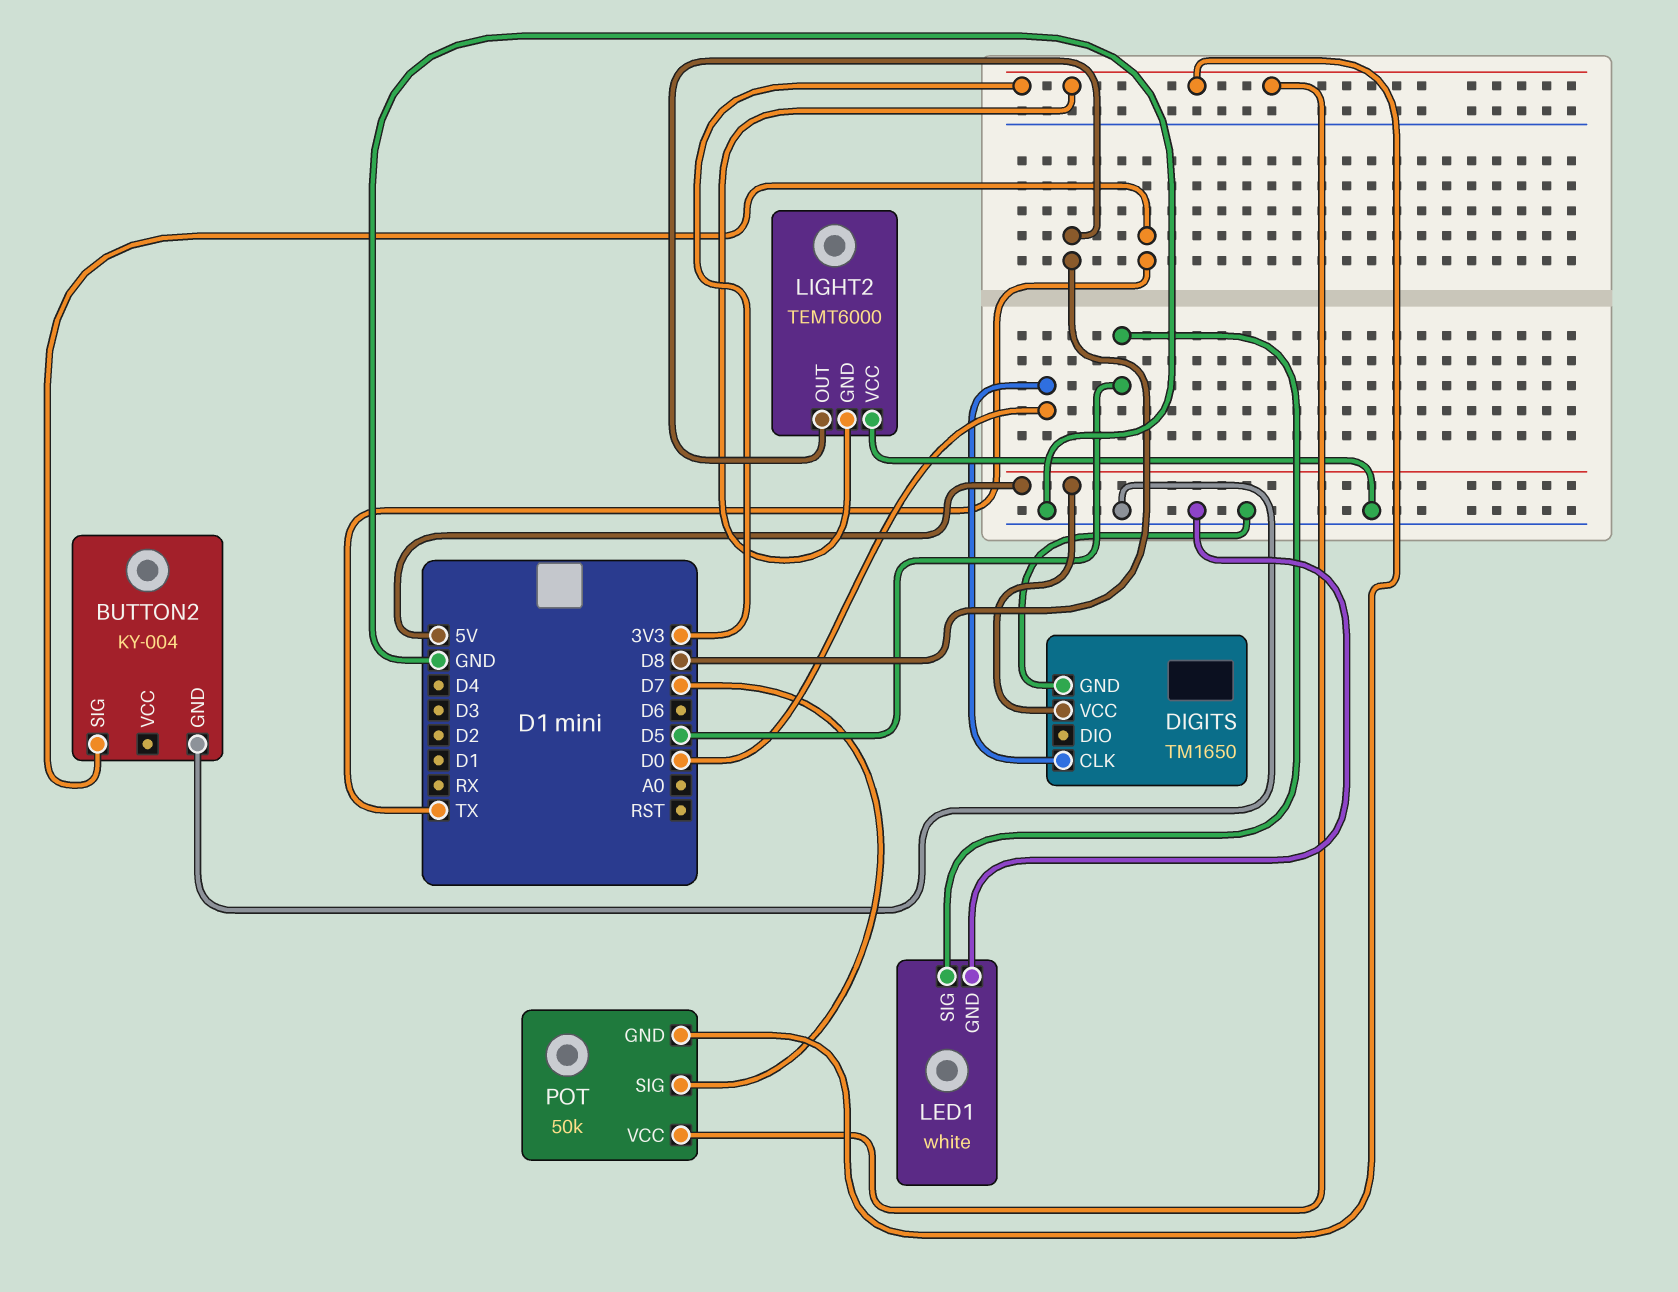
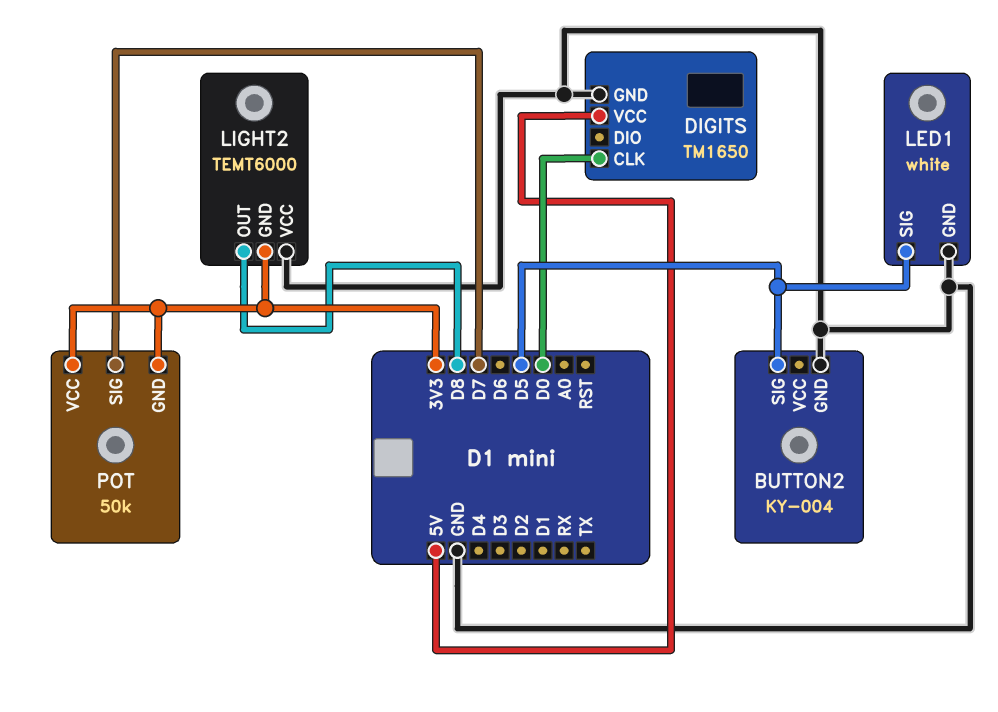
BUTTON2 pin SIG: TX -> D5

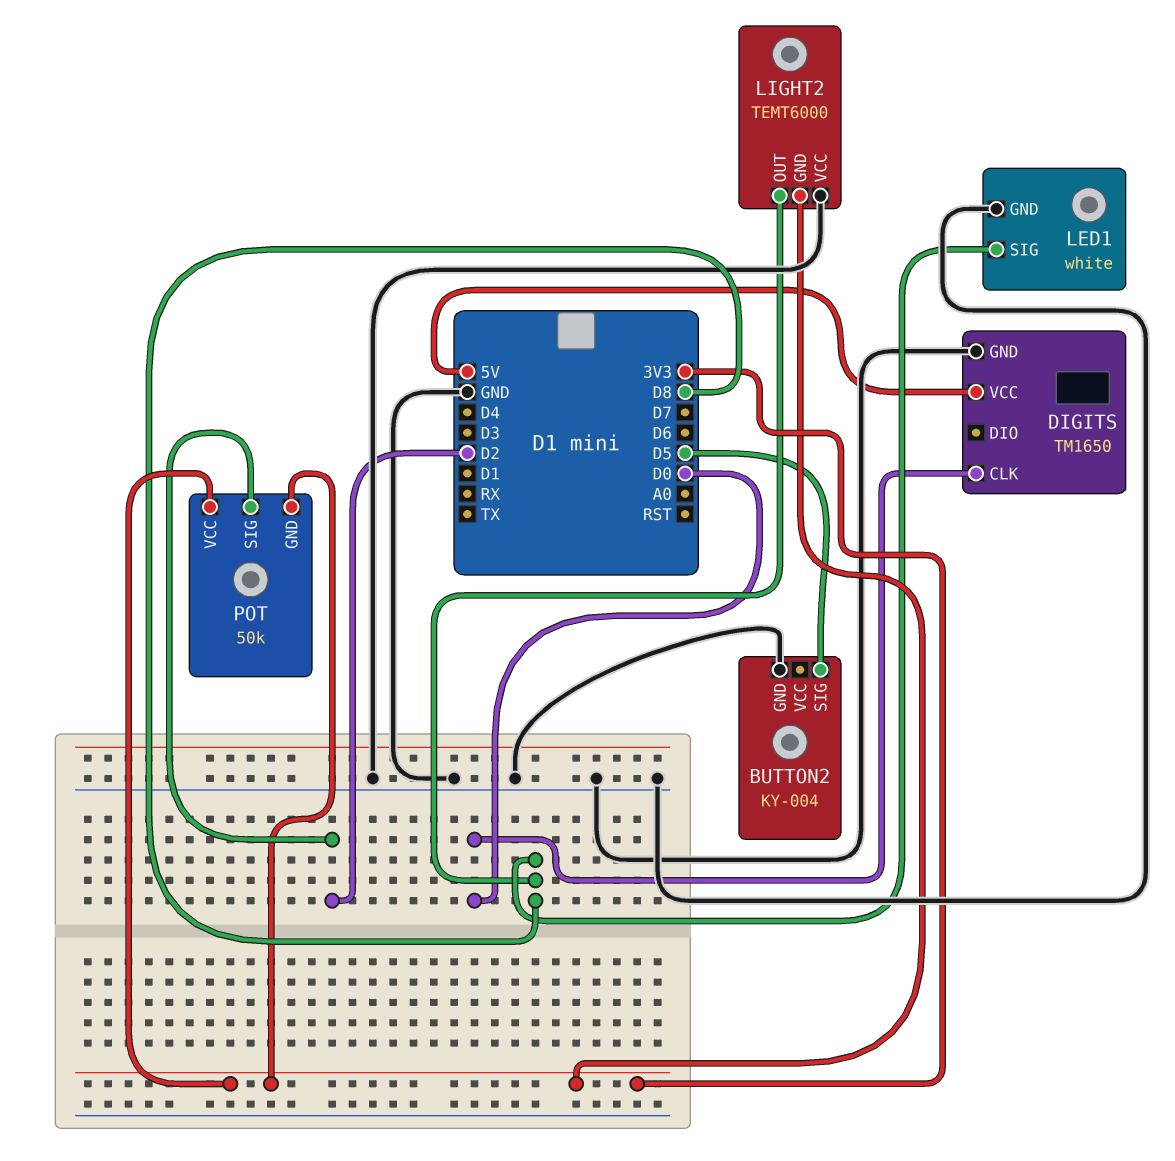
LED1 pin SIG: D5 -> D8
POT pin SIG: D7 -> D2

